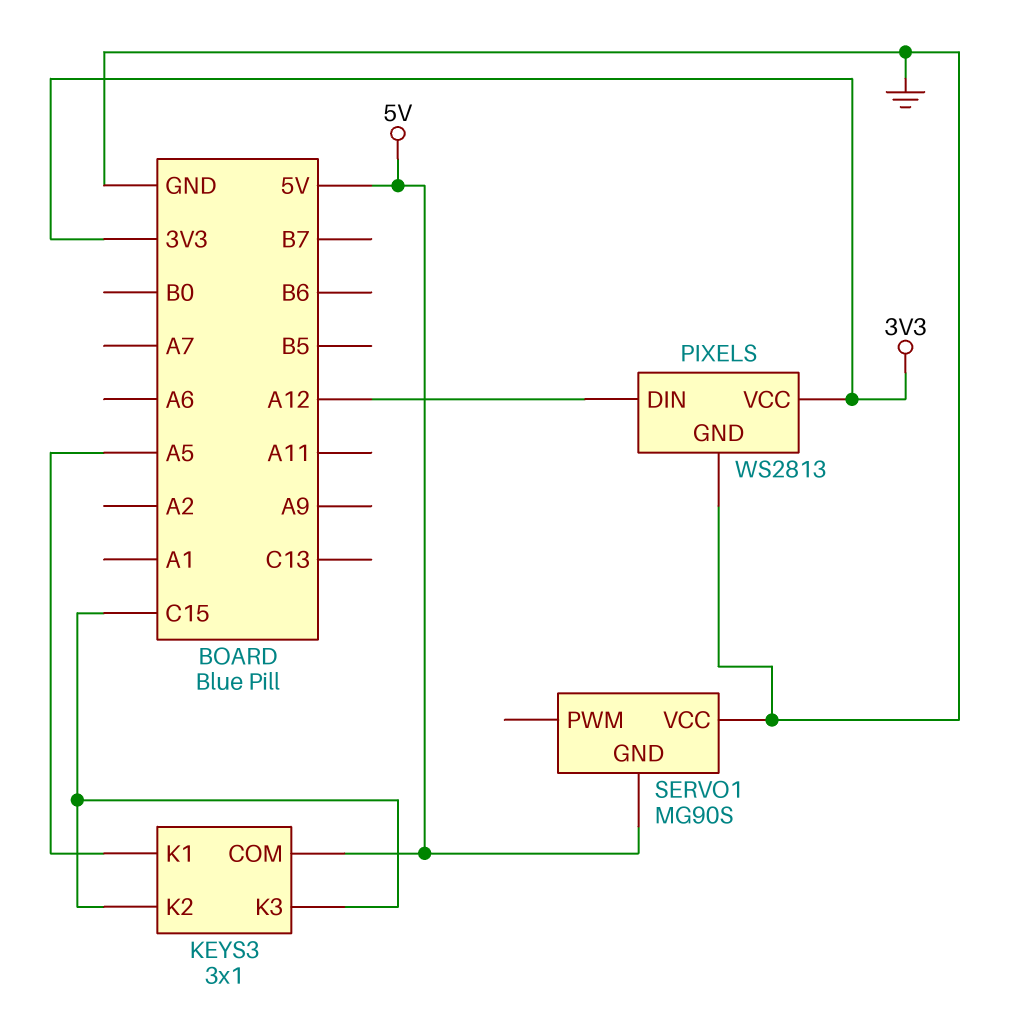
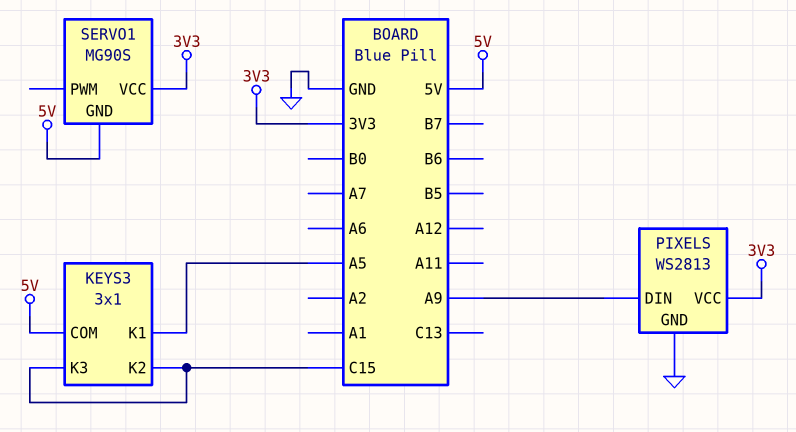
PIXELS pin DIN: A12 -> A9
SERVO1 pin VCC: GND -> 3V3

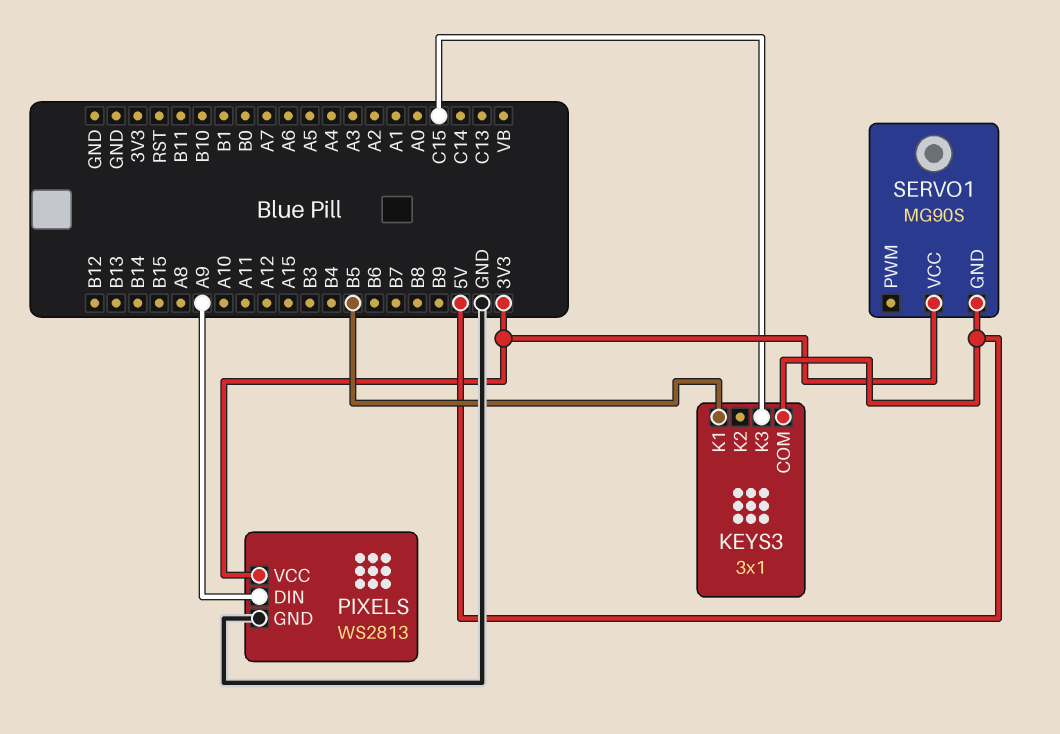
KEYS3 pin K1: A5 -> B5
KEYS3 pin K2: C15 -> none

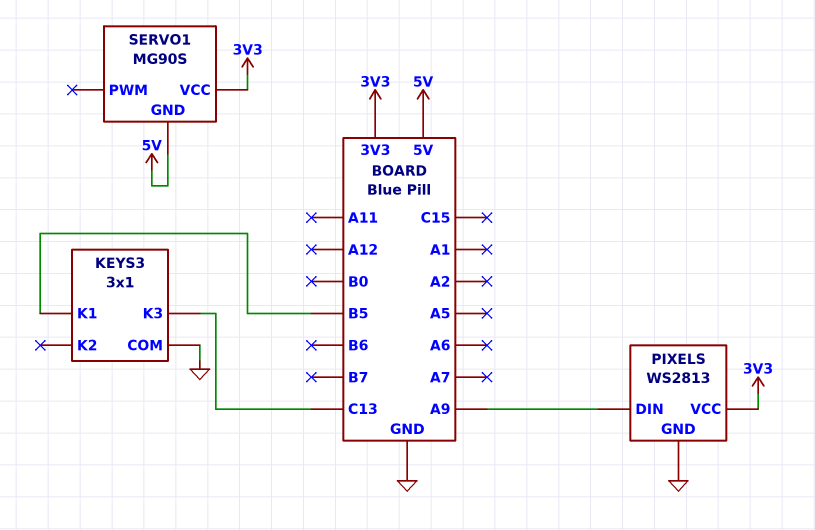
KEYS3 pin COM: 5V -> GND
KEYS3 pin K3: C15 -> C13

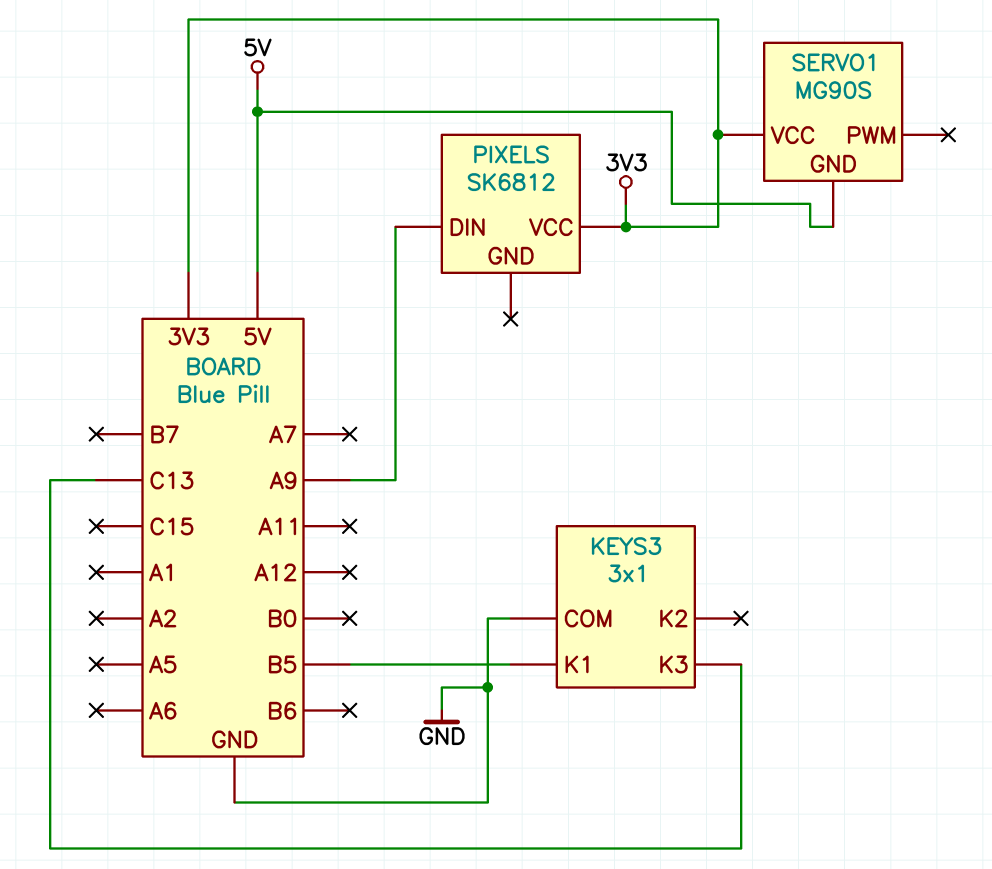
PIXELS: WS2813 -> SK6812
PIXELS pin GND: GND -> none

